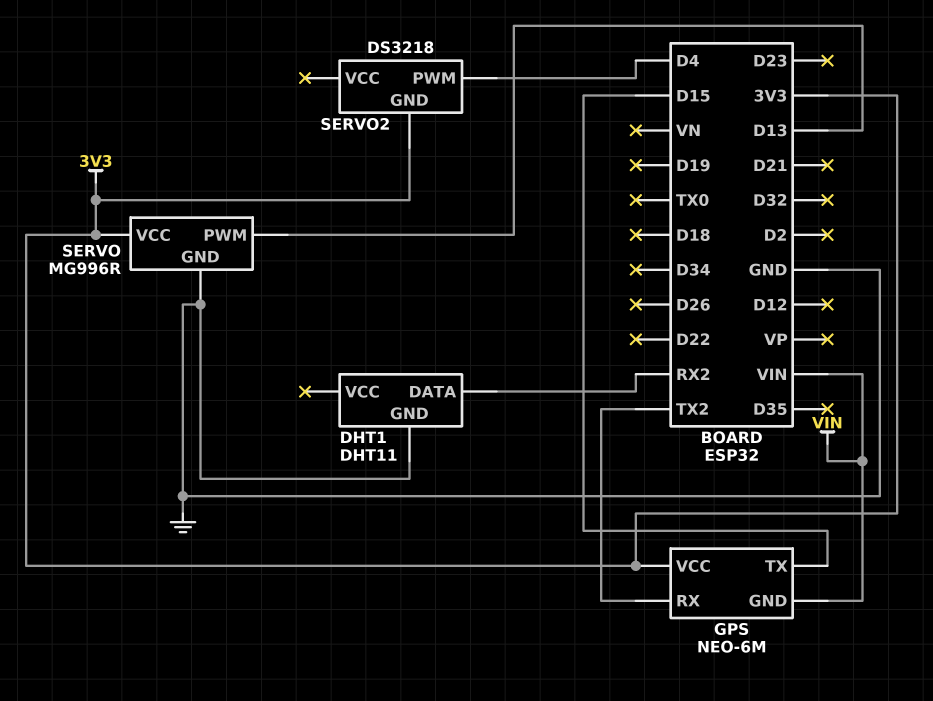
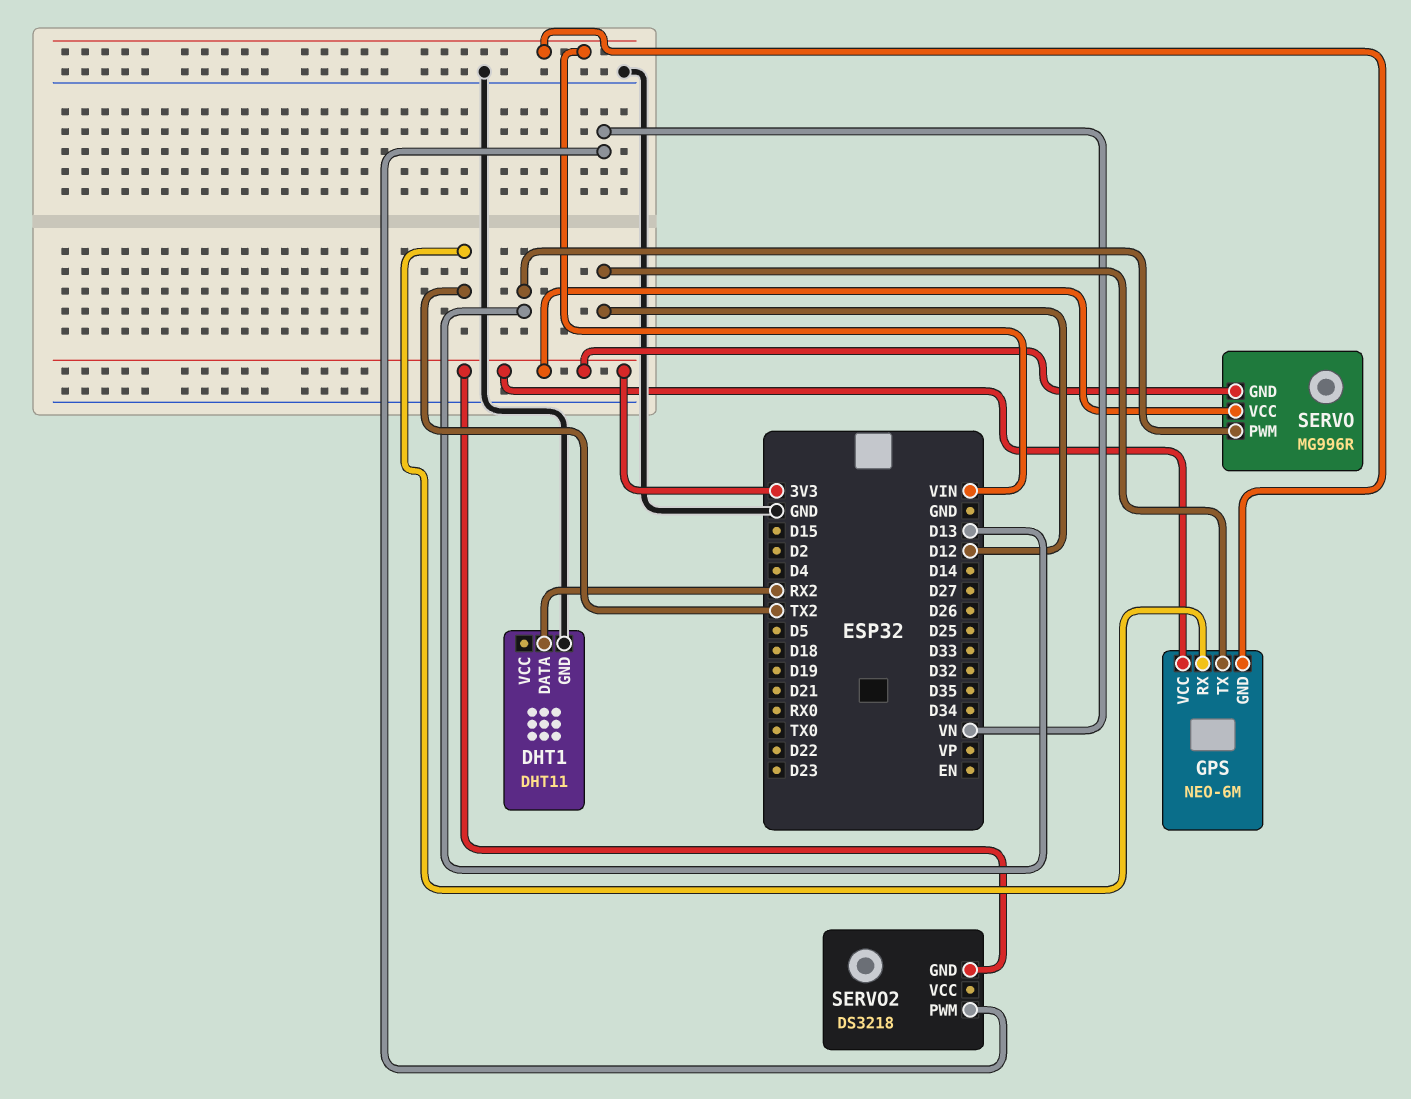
GPS pin TX: D15 -> D12
SERVO pin GND: GND -> 3V3
SERVO2 pin PWM: D4 -> VN

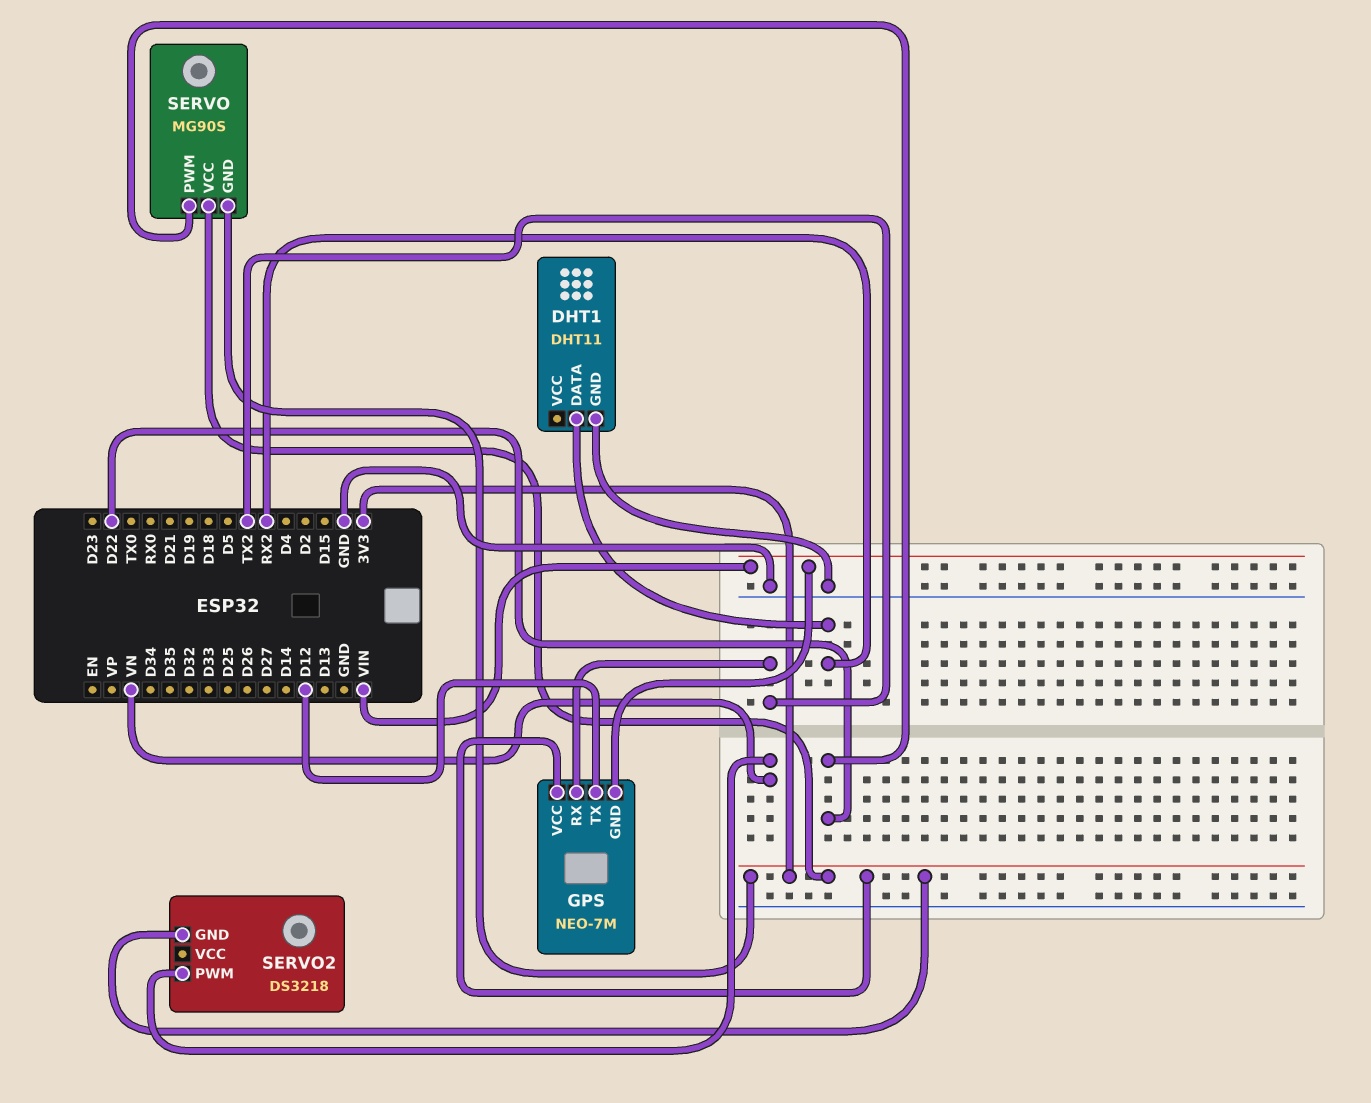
GPS: NEO-6M -> NEO-7M
SERVO: MG996R -> MG90S
SERVO pin PWM: D13 -> D22

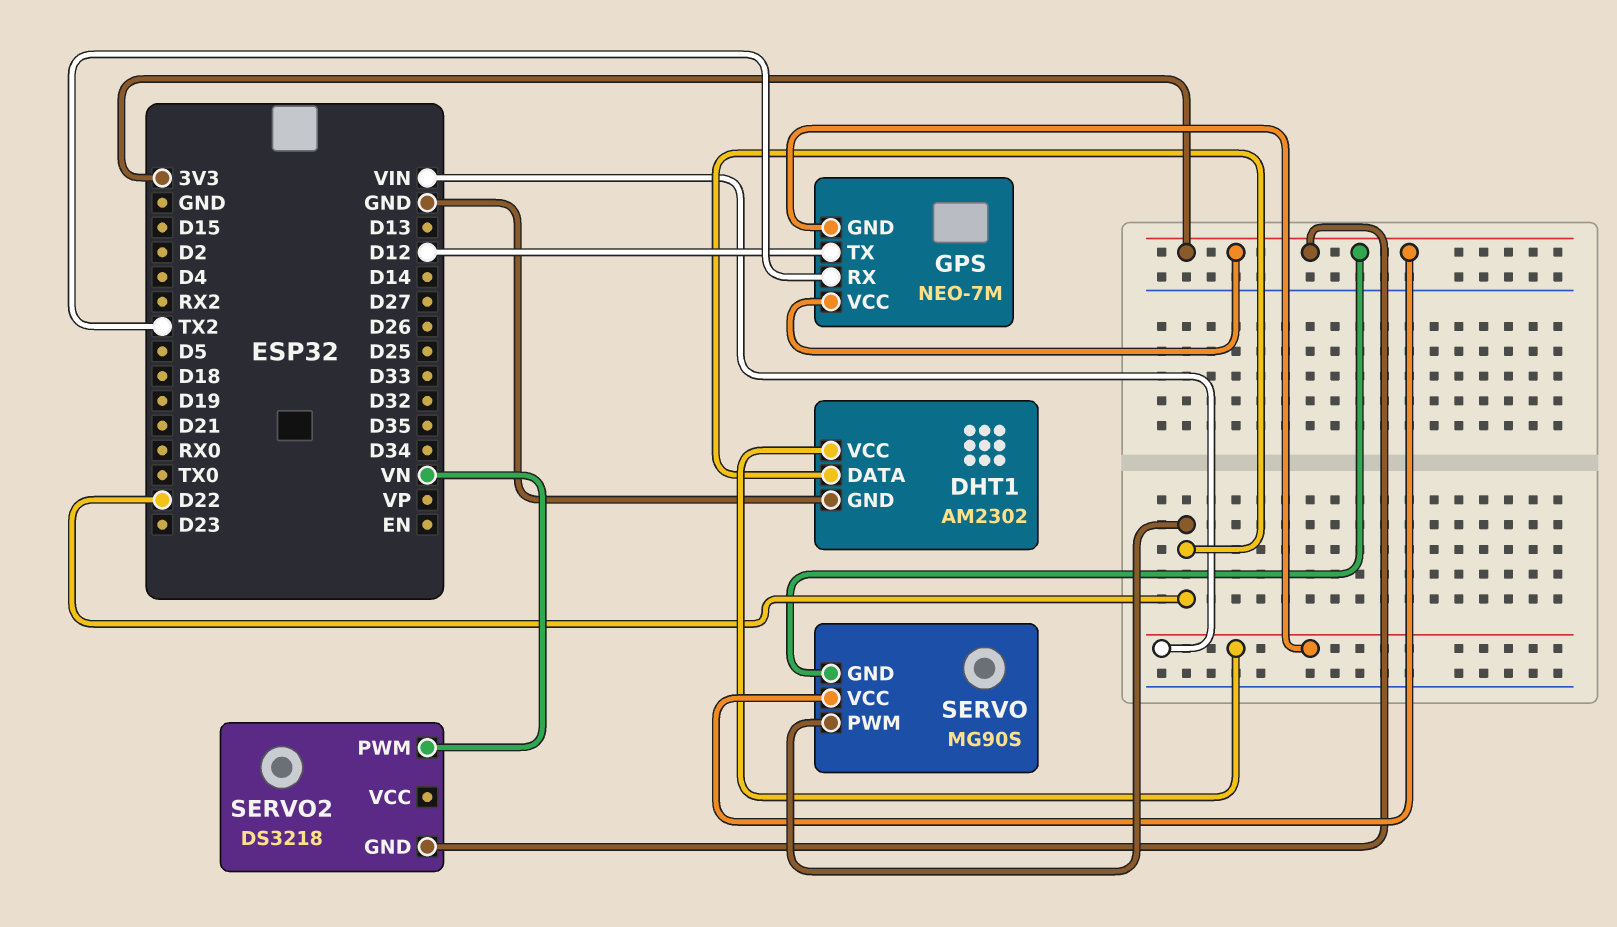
DHT1: DHT11 -> AM2302
DHT1 pin DATA: RX2 -> D22
DHT1 pin VCC: none -> VIN

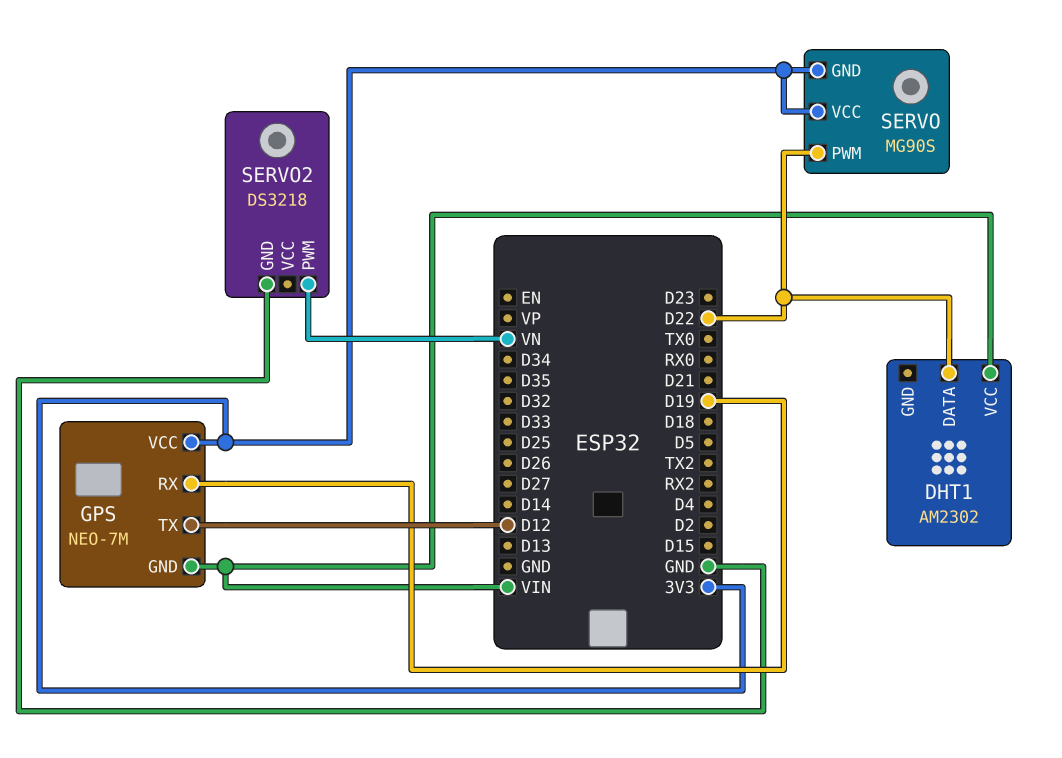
DHT1 pin GND: GND -> none
GPS pin RX: TX2 -> D19
SERVO2 pin GND: 3V3 -> GND

